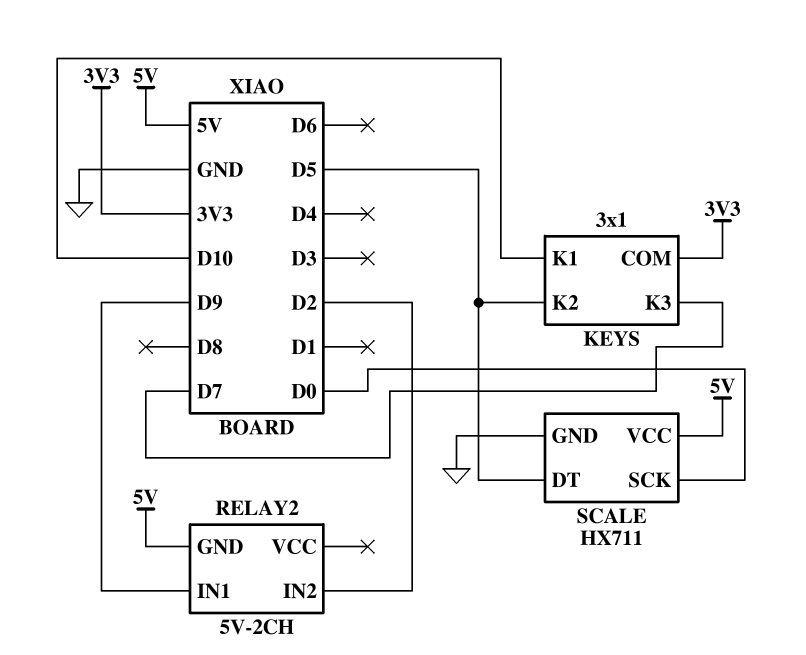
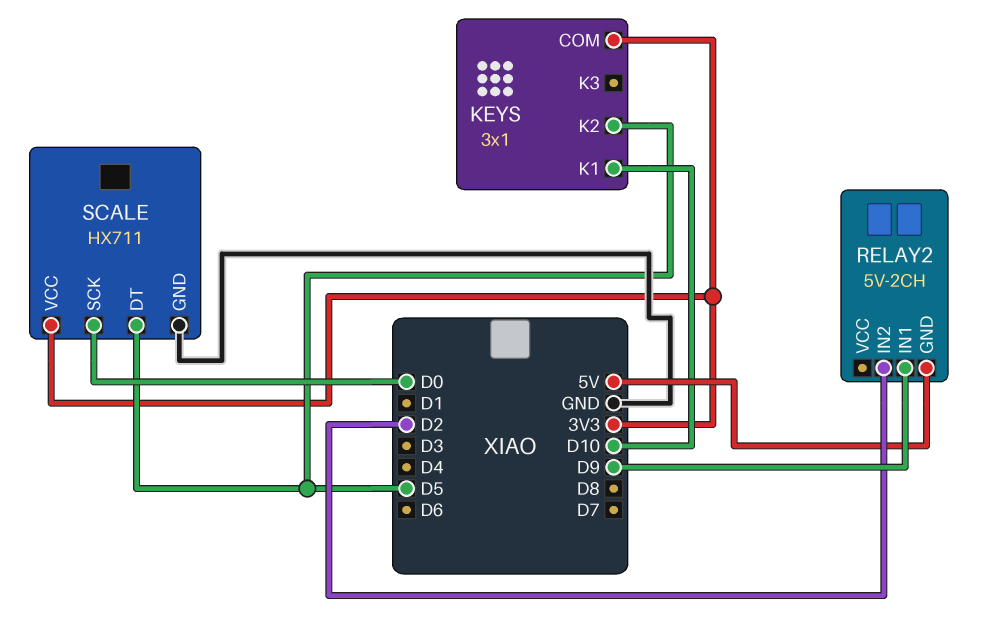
KEYS pin K3: D7 -> none
SCALE pin VCC: 5V -> 3V3

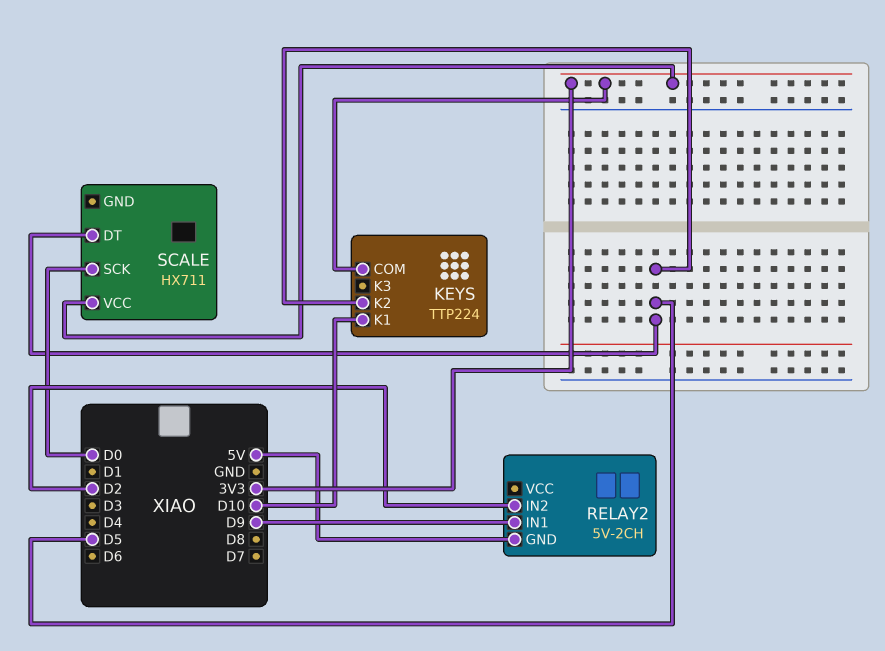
KEYS: 3x1 -> TTP224
SCALE pin GND: GND -> none

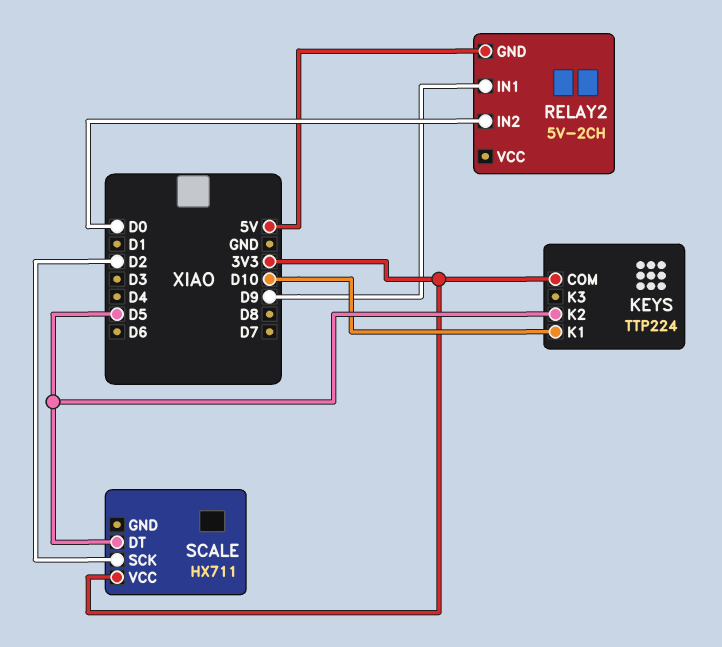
RELAY2 pin IN2: D2 -> D0
SCALE pin SCK: D0 -> D2

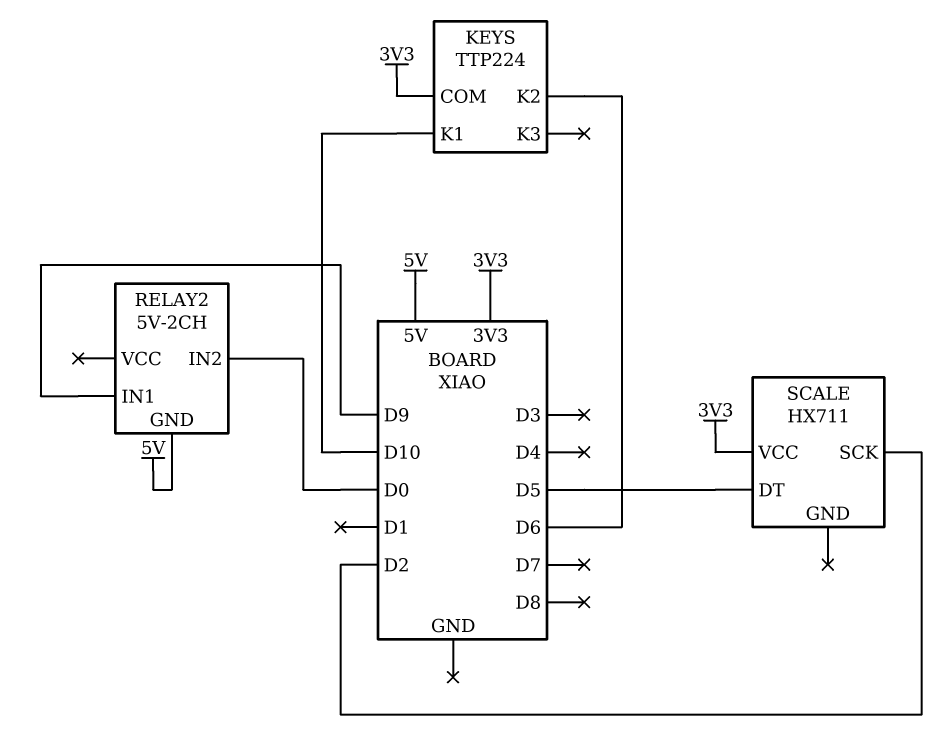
KEYS pin K2: D5 -> D6

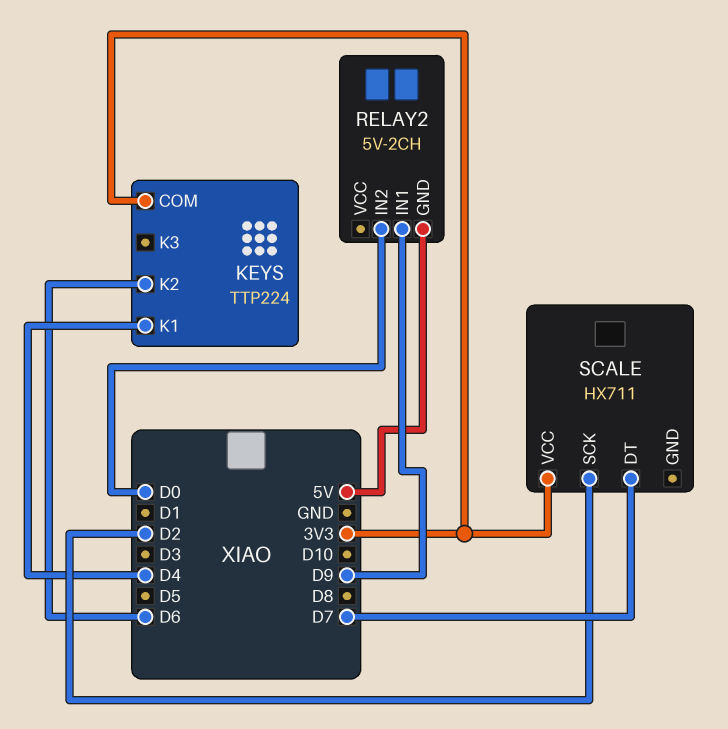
KEYS pin K1: D10 -> D4
SCALE pin DT: D5 -> D7

